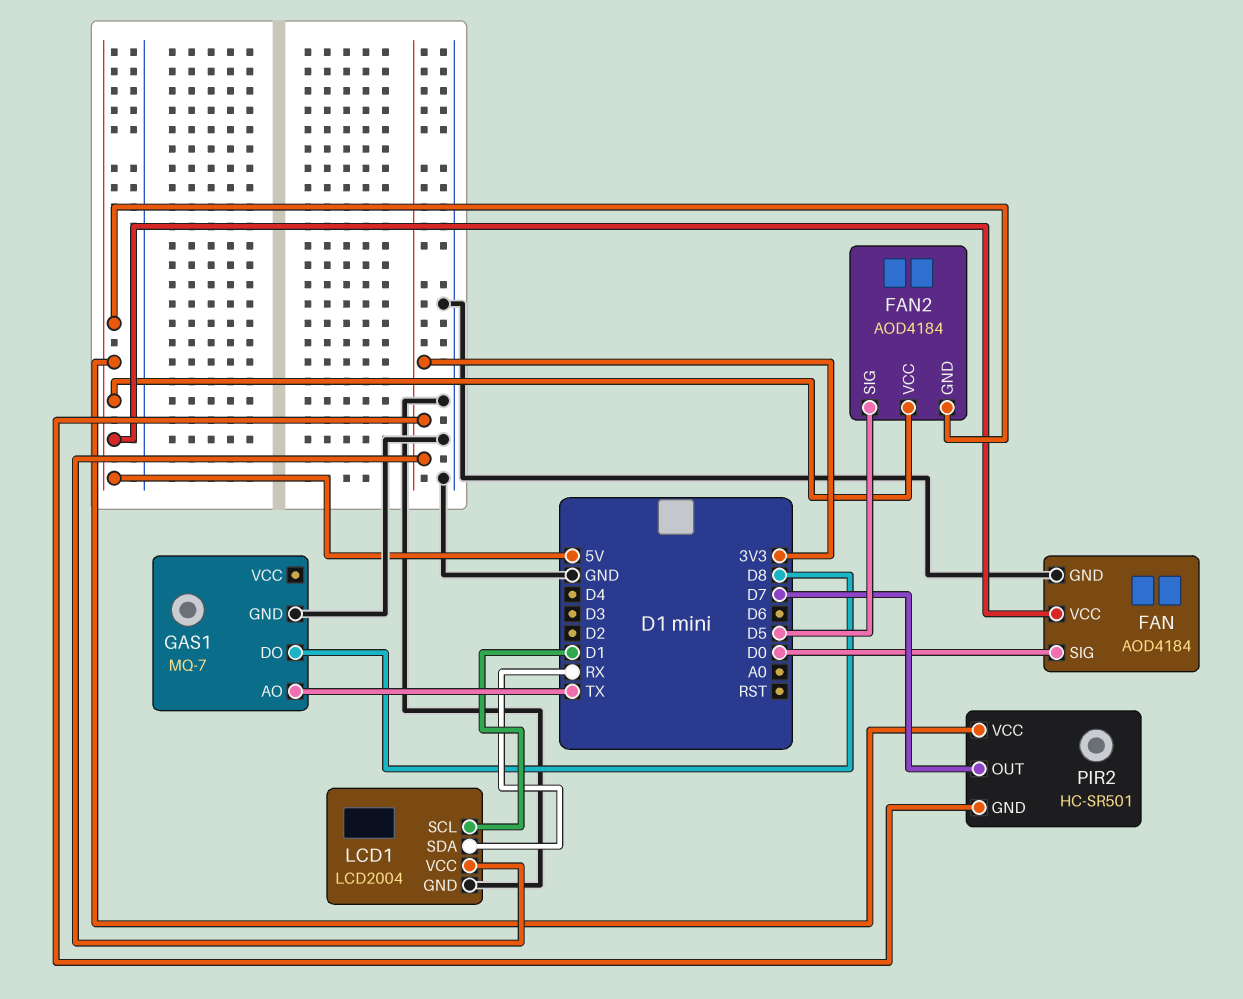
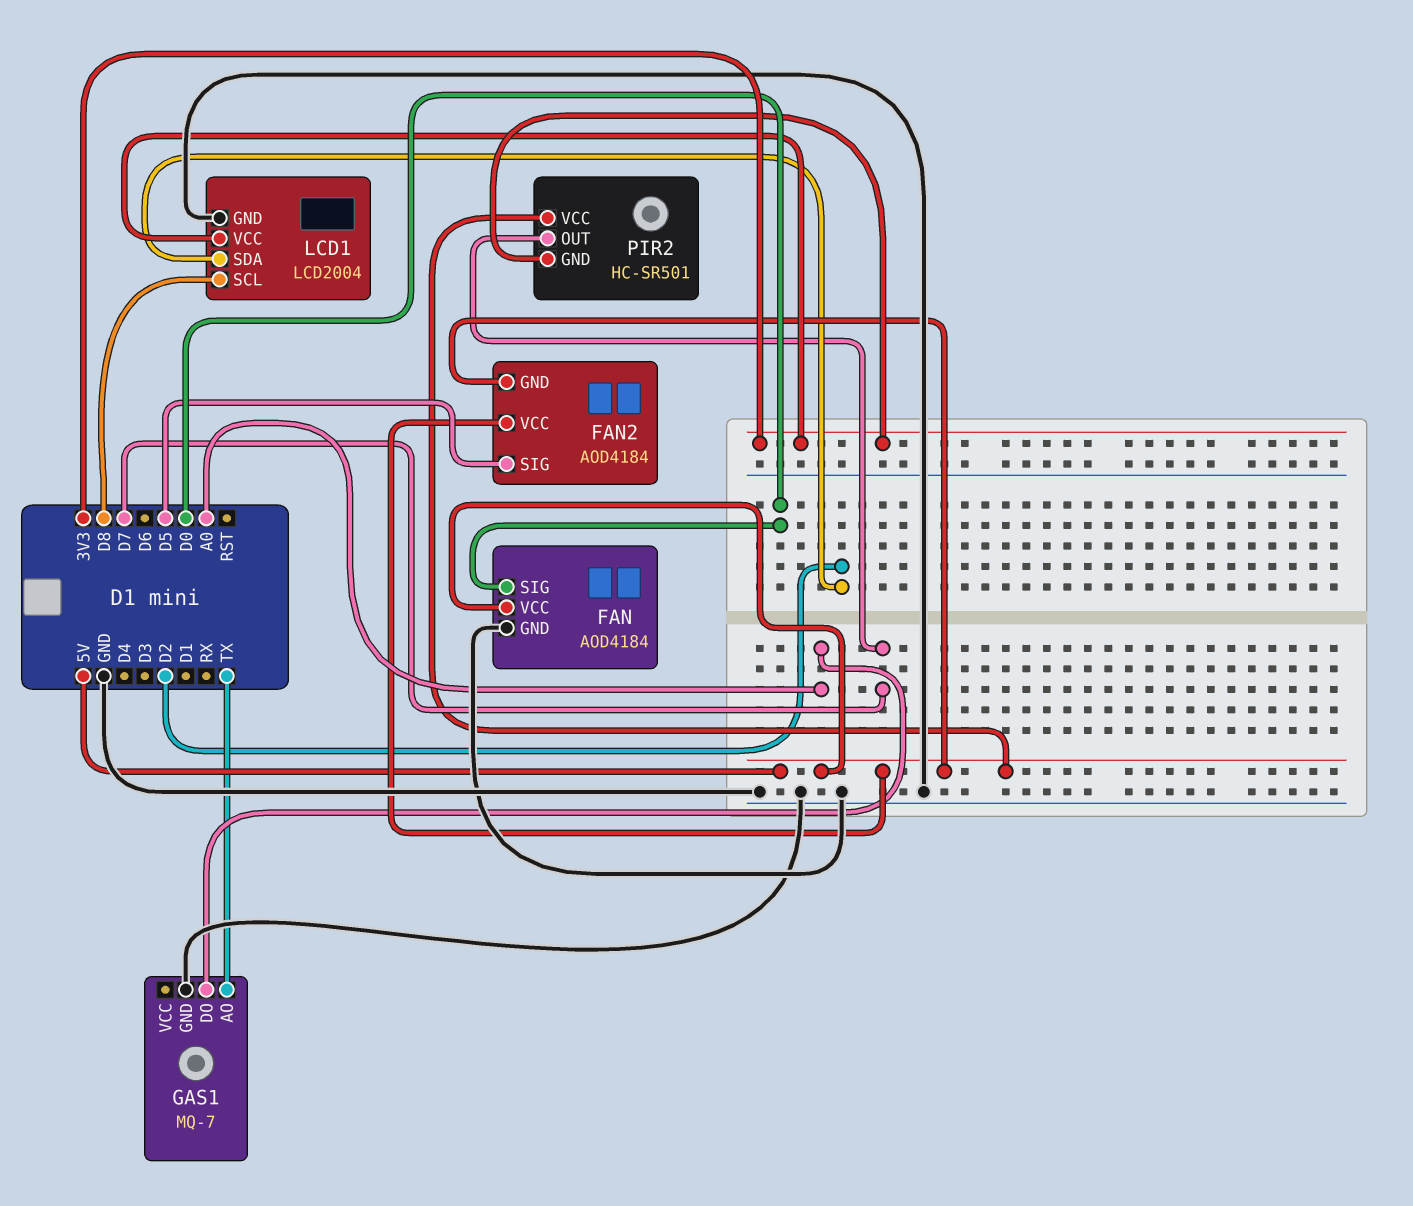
GAS1 pin DO: D8 -> A0
LCD1 pin SCL: D1 -> D8
LCD1 pin SDA: RX -> D2

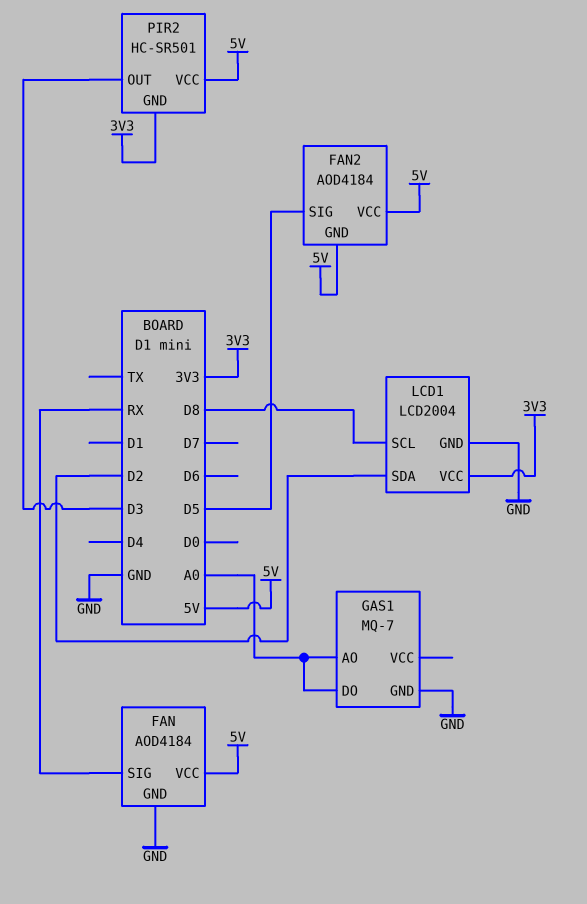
FAN pin SIG: D0 -> RX
GAS1 pin AO: TX -> A0
PIR2 pin OUT: D7 -> D3

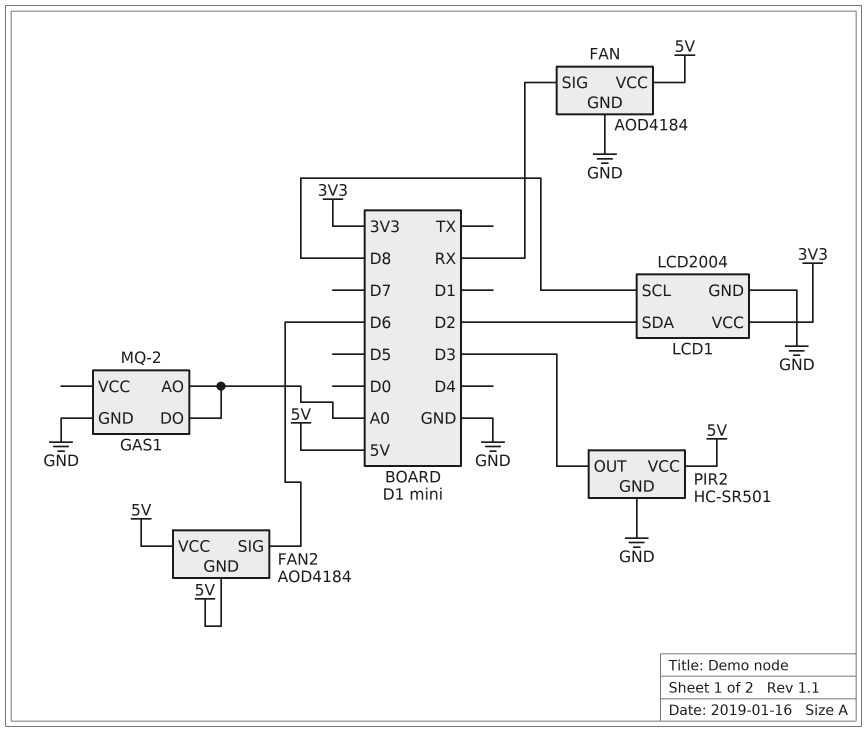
FAN2 pin SIG: D5 -> D6
GAS1: MQ-7 -> MQ-2
PIR2 pin GND: 3V3 -> GND

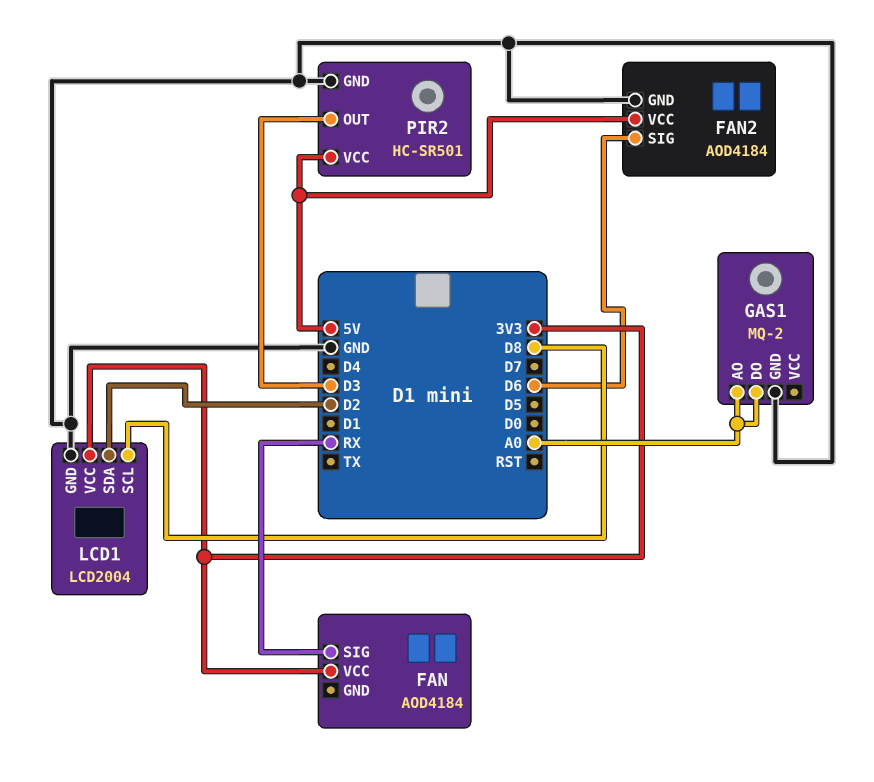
FAN pin GND: GND -> none
FAN pin VCC: 5V -> 3V3
FAN2 pin GND: 5V -> GND

